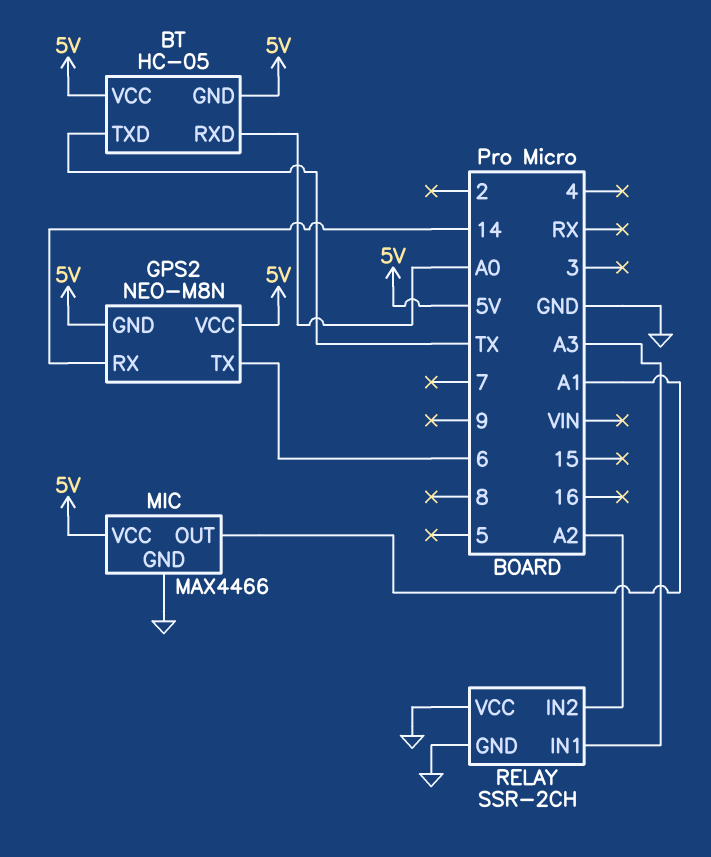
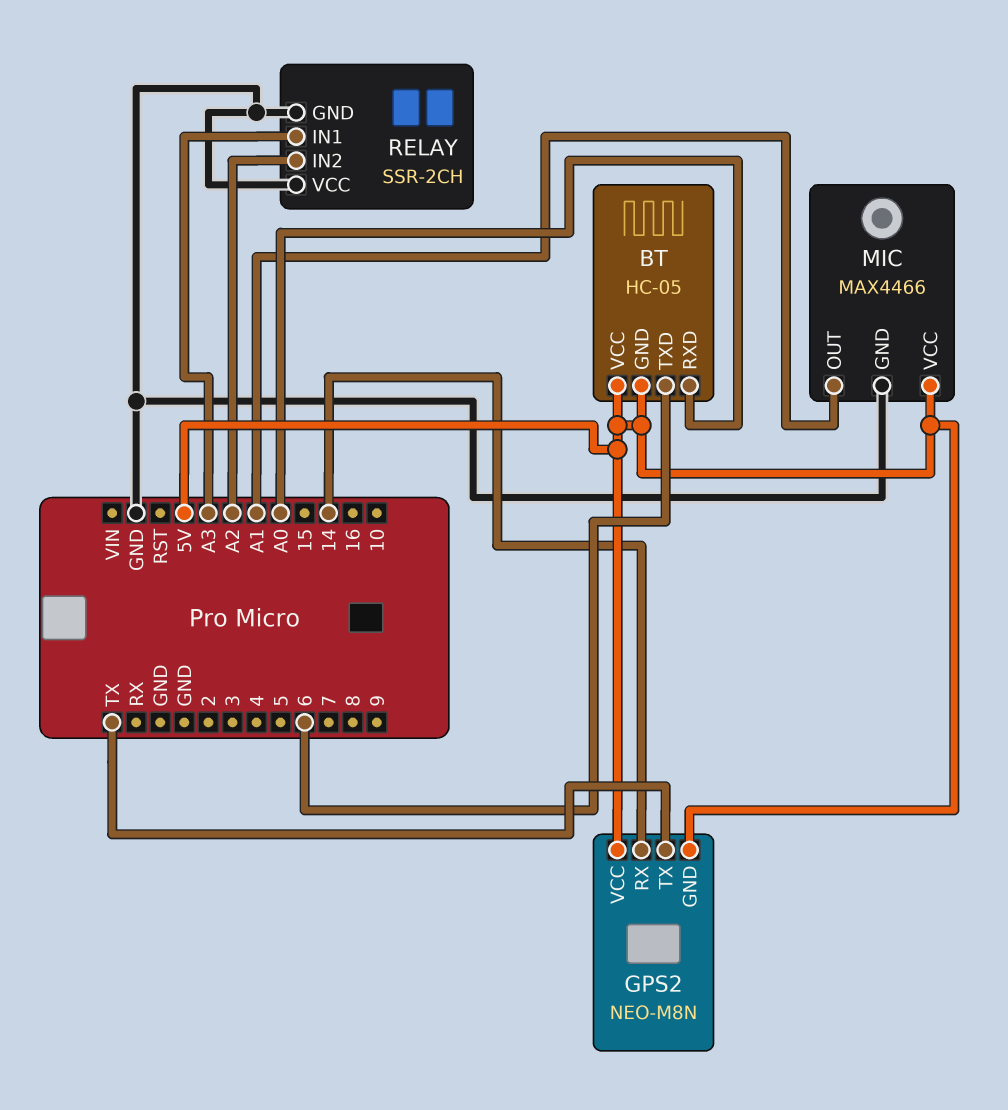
BT pin TXD: TX -> 6
GPS2 pin TX: 6 -> TX

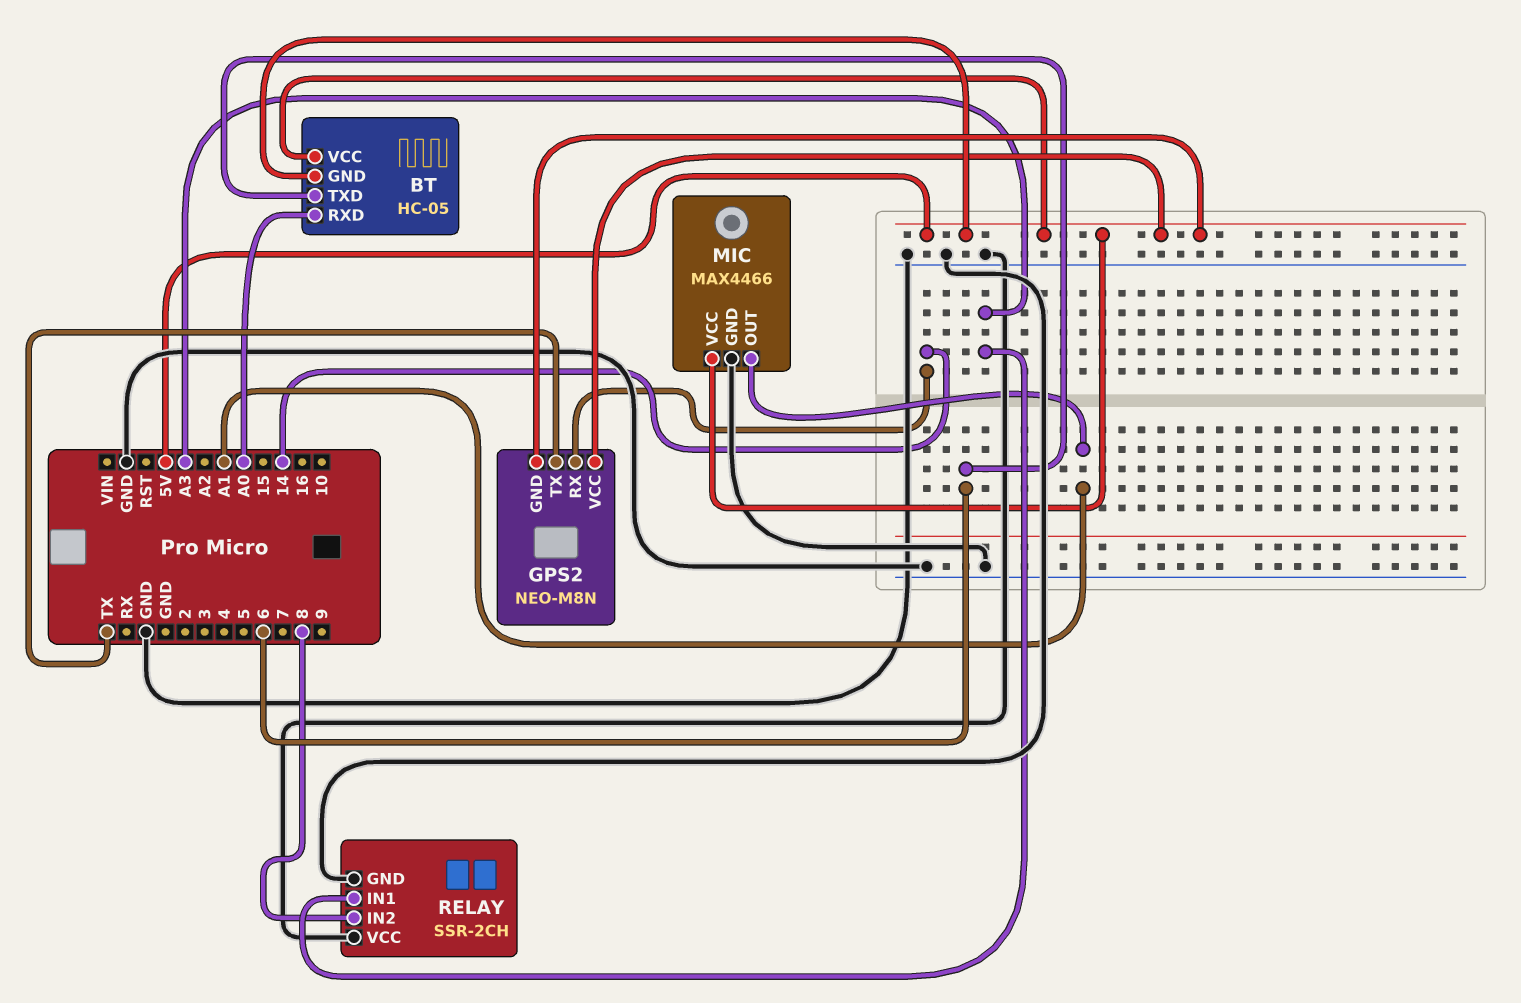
RELAY pin IN2: A2 -> 8

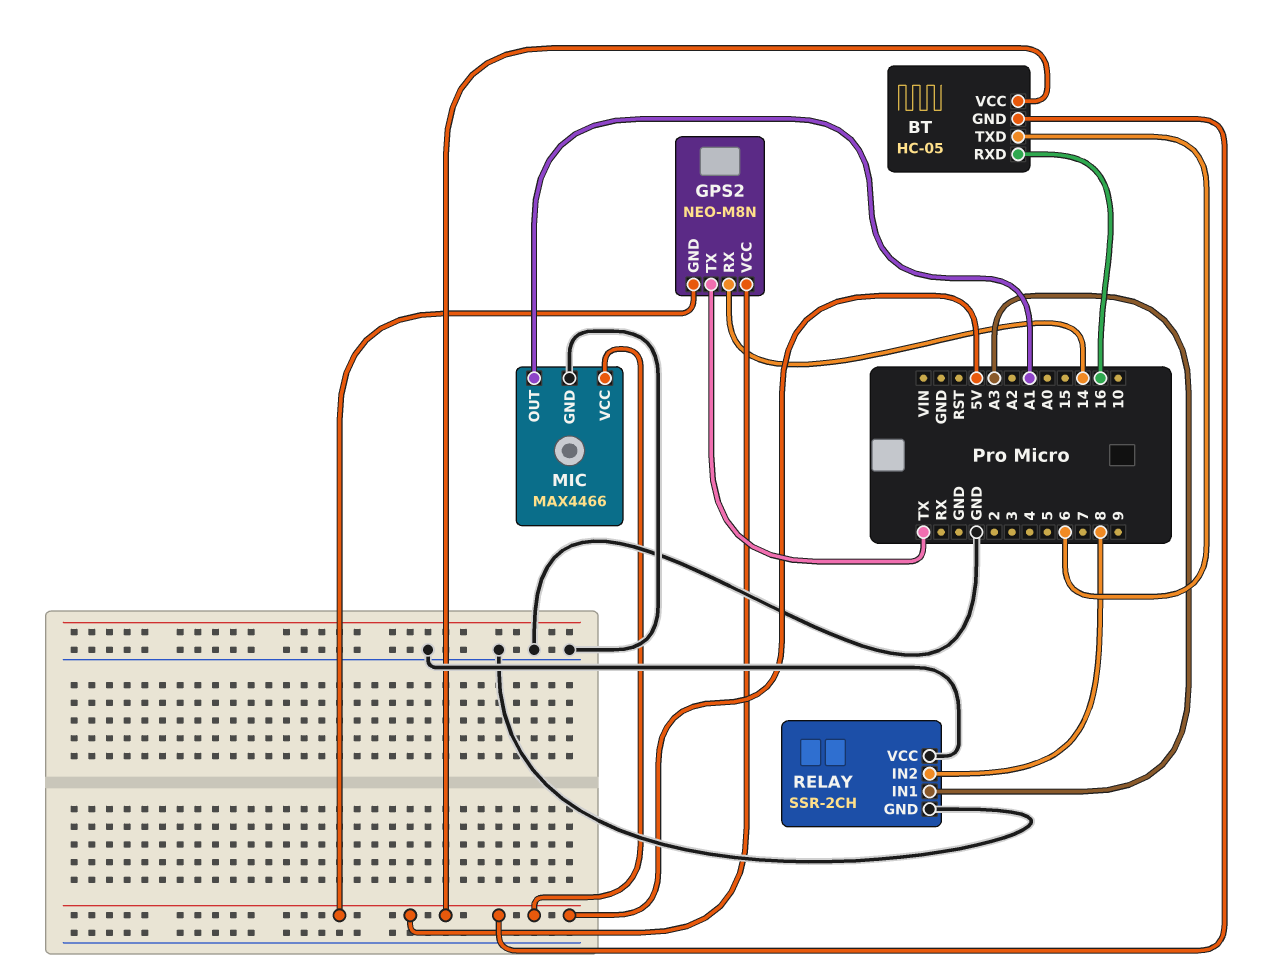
BT pin RXD: A0 -> 16

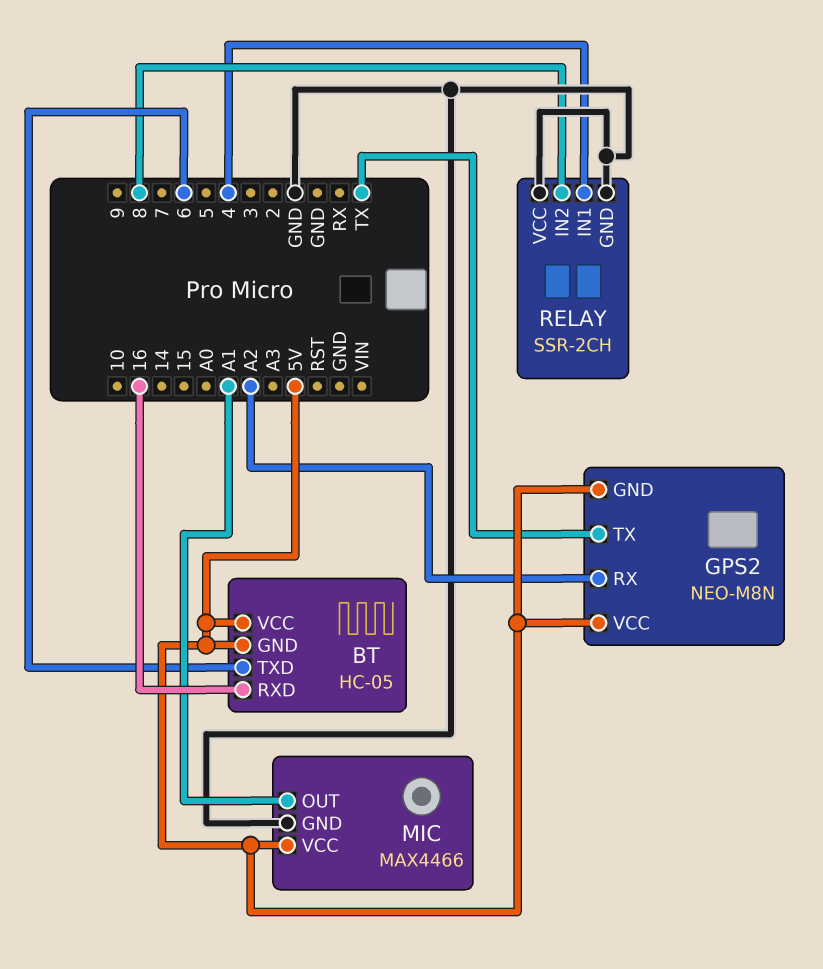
GPS2 pin RX: 14 -> A2
RELAY pin IN1: A3 -> 4

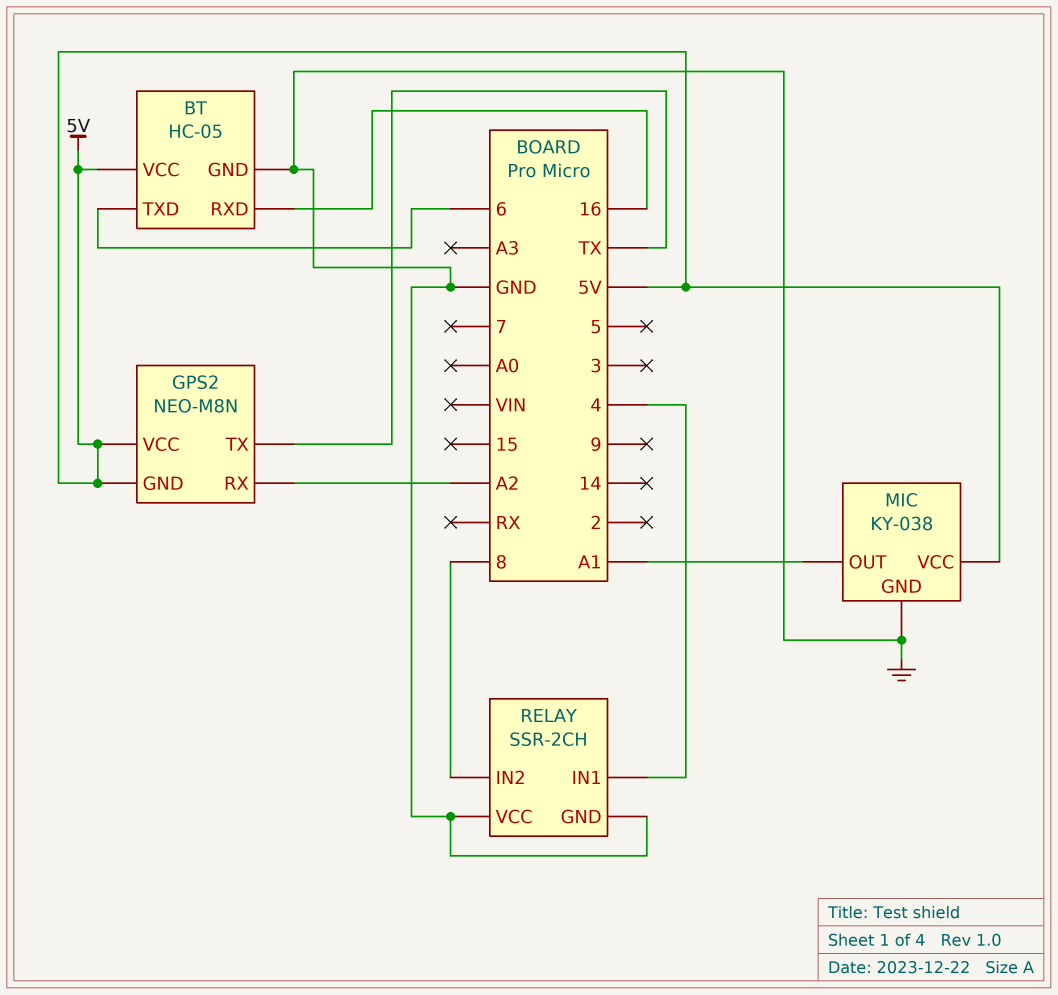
BT pin GND: 5V -> GND
MIC: MAX4466 -> KY-038

